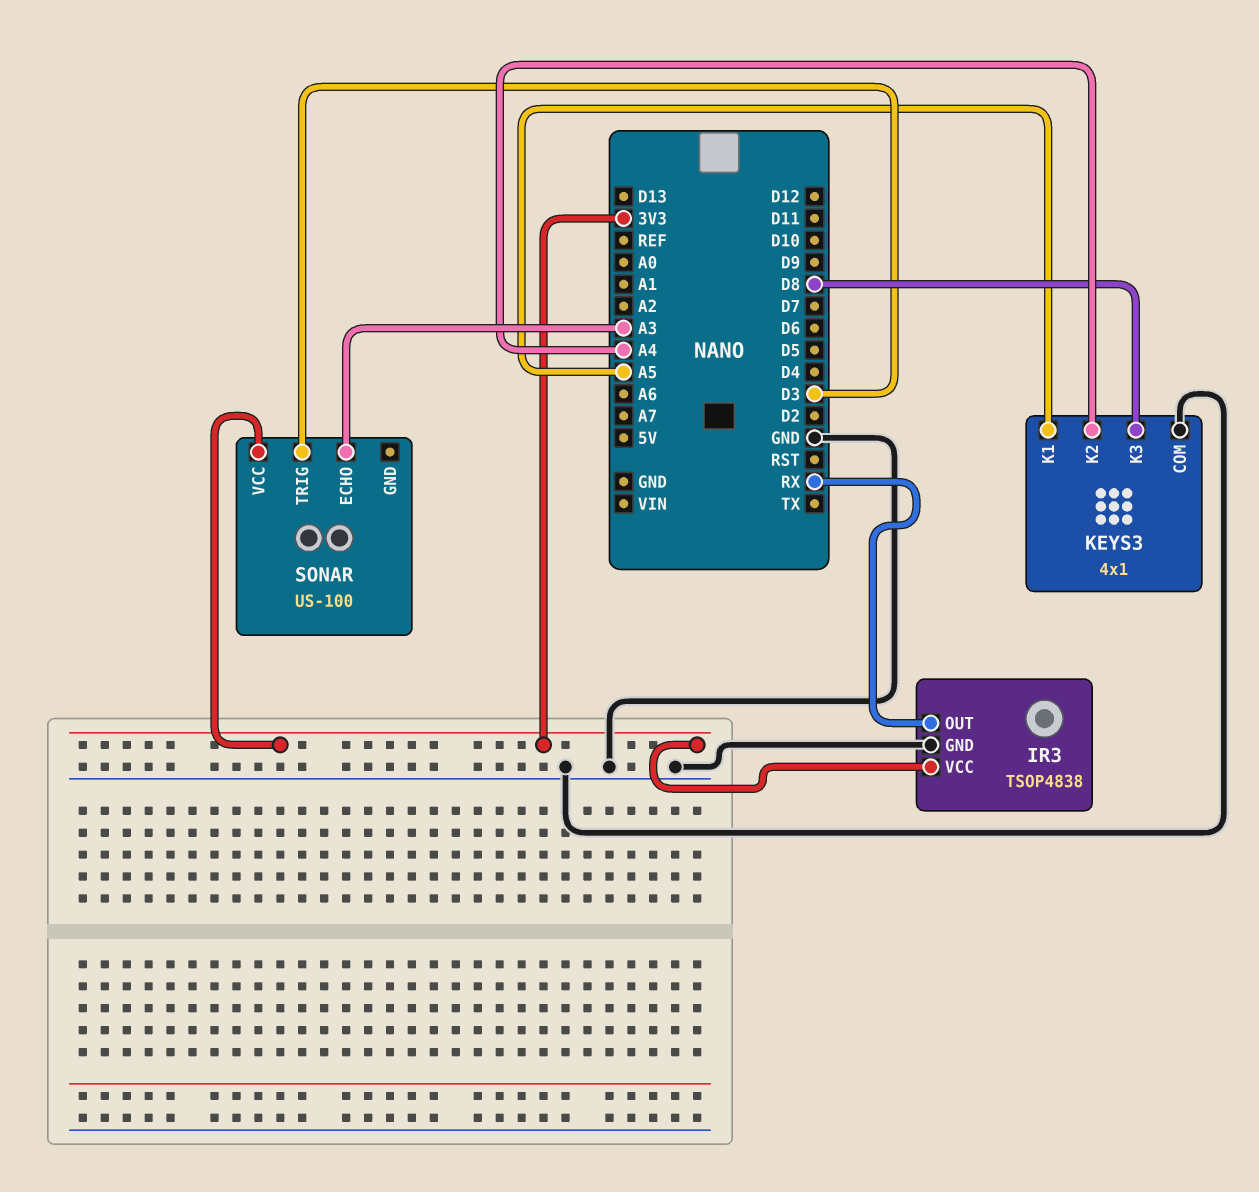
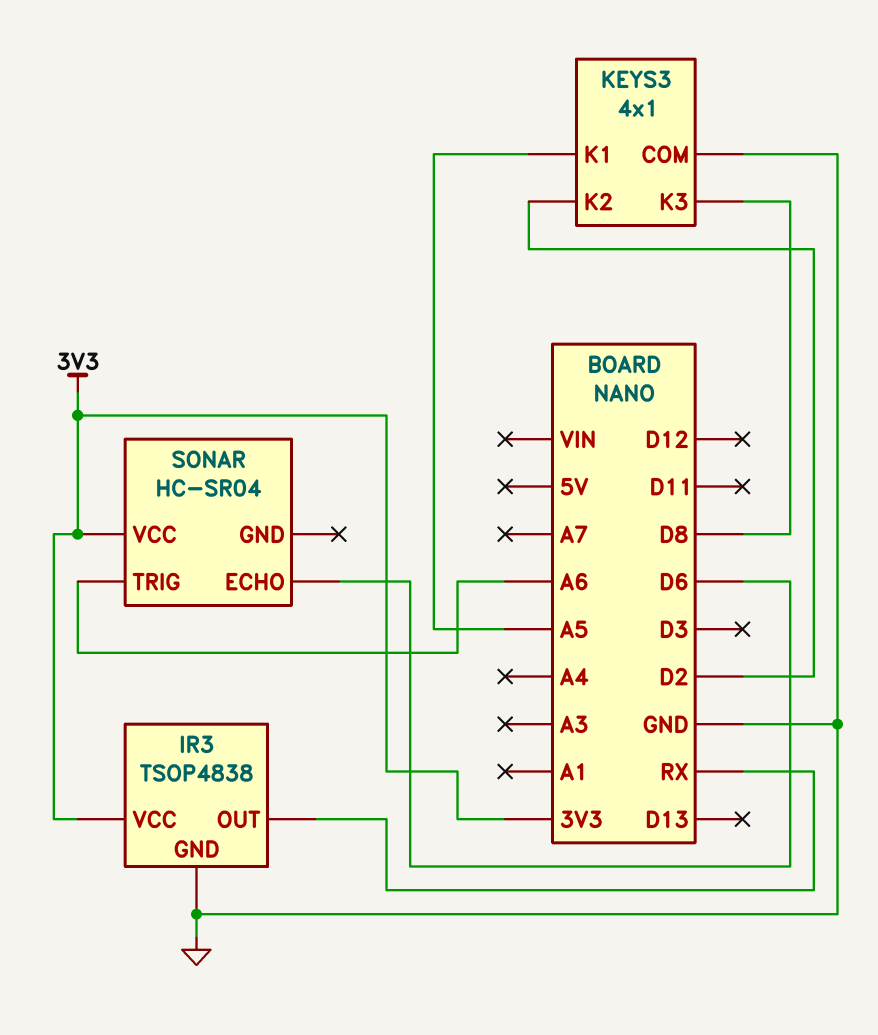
KEYS3 pin K2: A4 -> D2
SONAR: US-100 -> HC-SR04
SONAR pin ECHO: A3 -> D6
SONAR pin TRIG: D3 -> A6

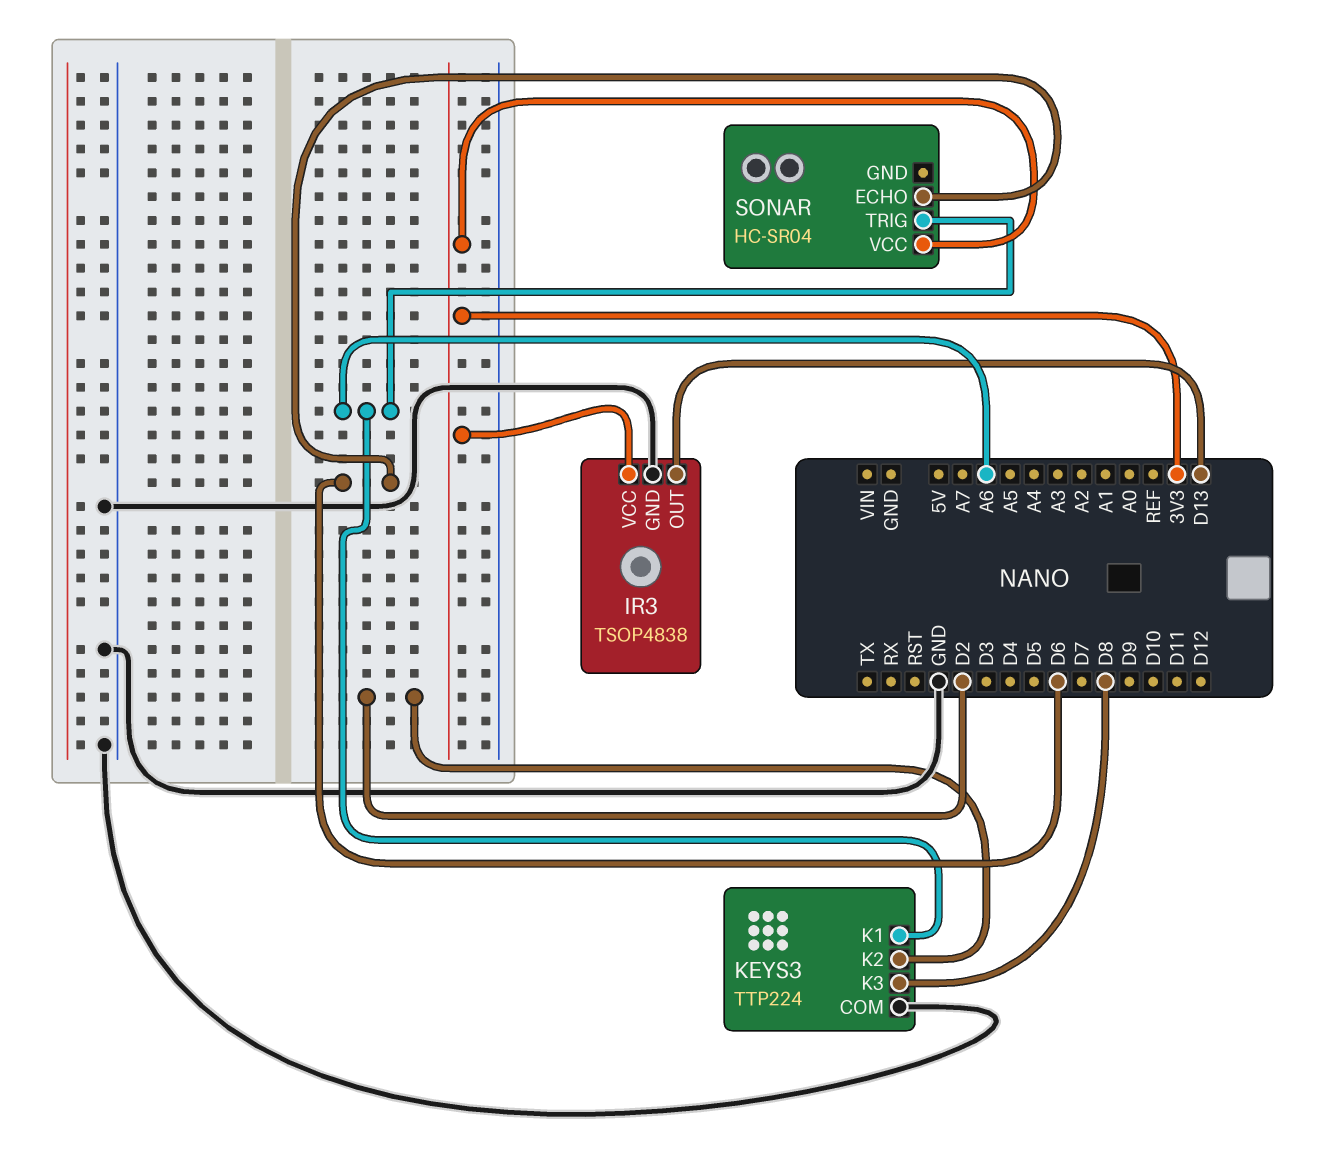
IR3 pin OUT: RX -> D13
KEYS3: 4x1 -> TTP224
KEYS3 pin K1: A5 -> A6

